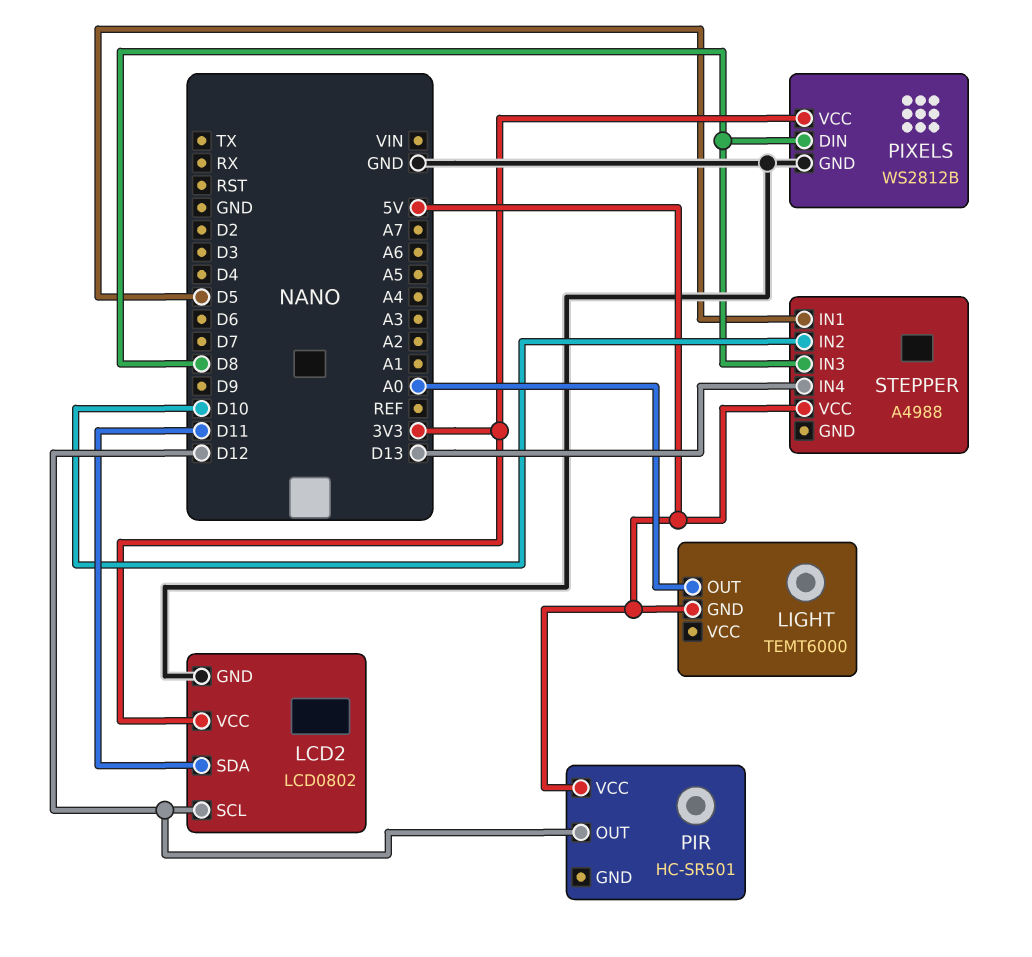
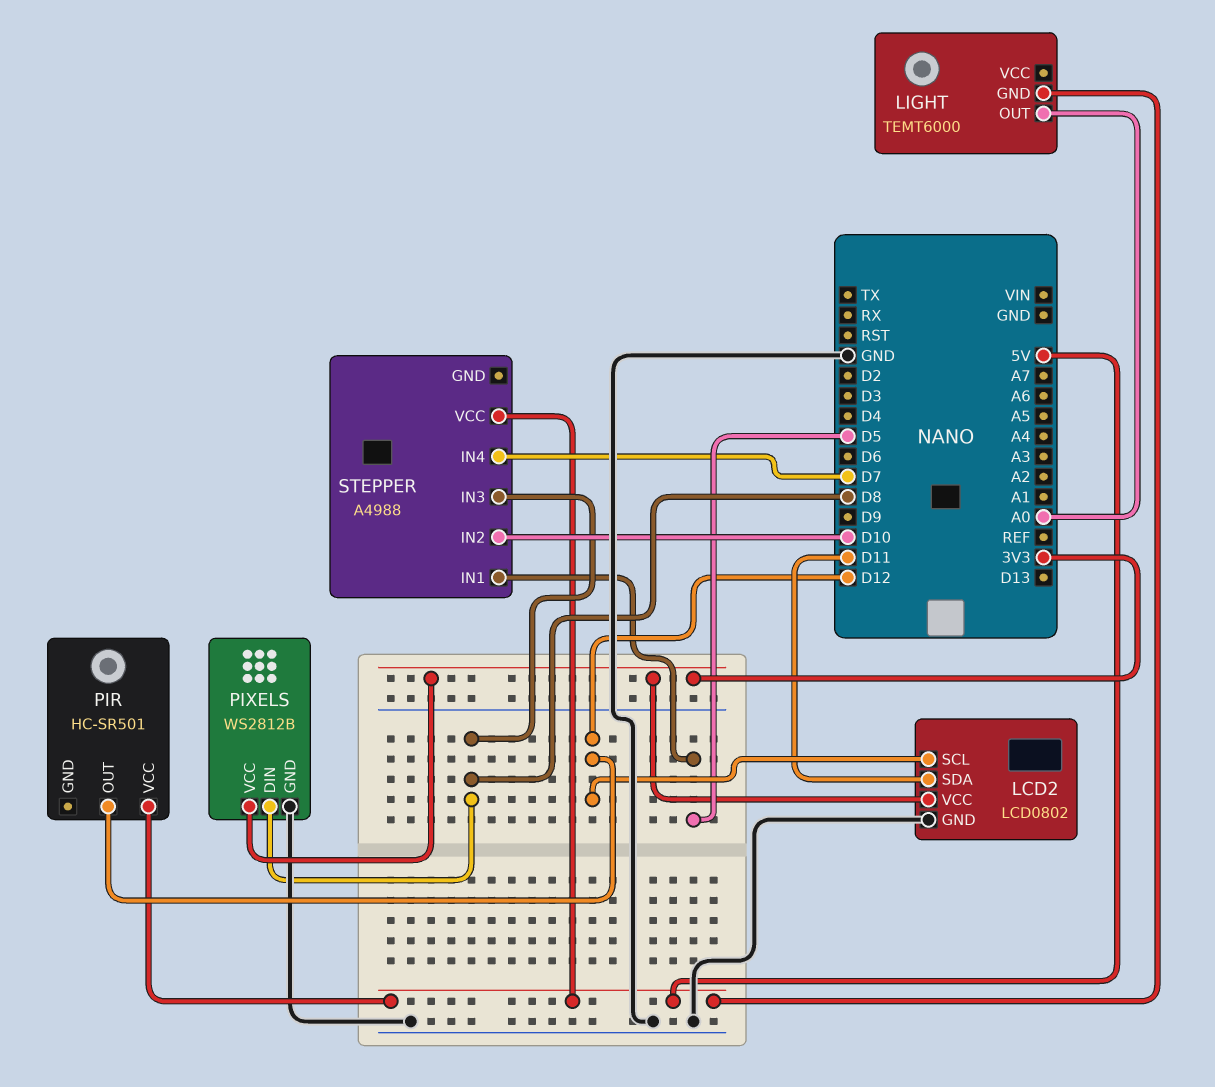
STEPPER pin IN4: D13 -> D7

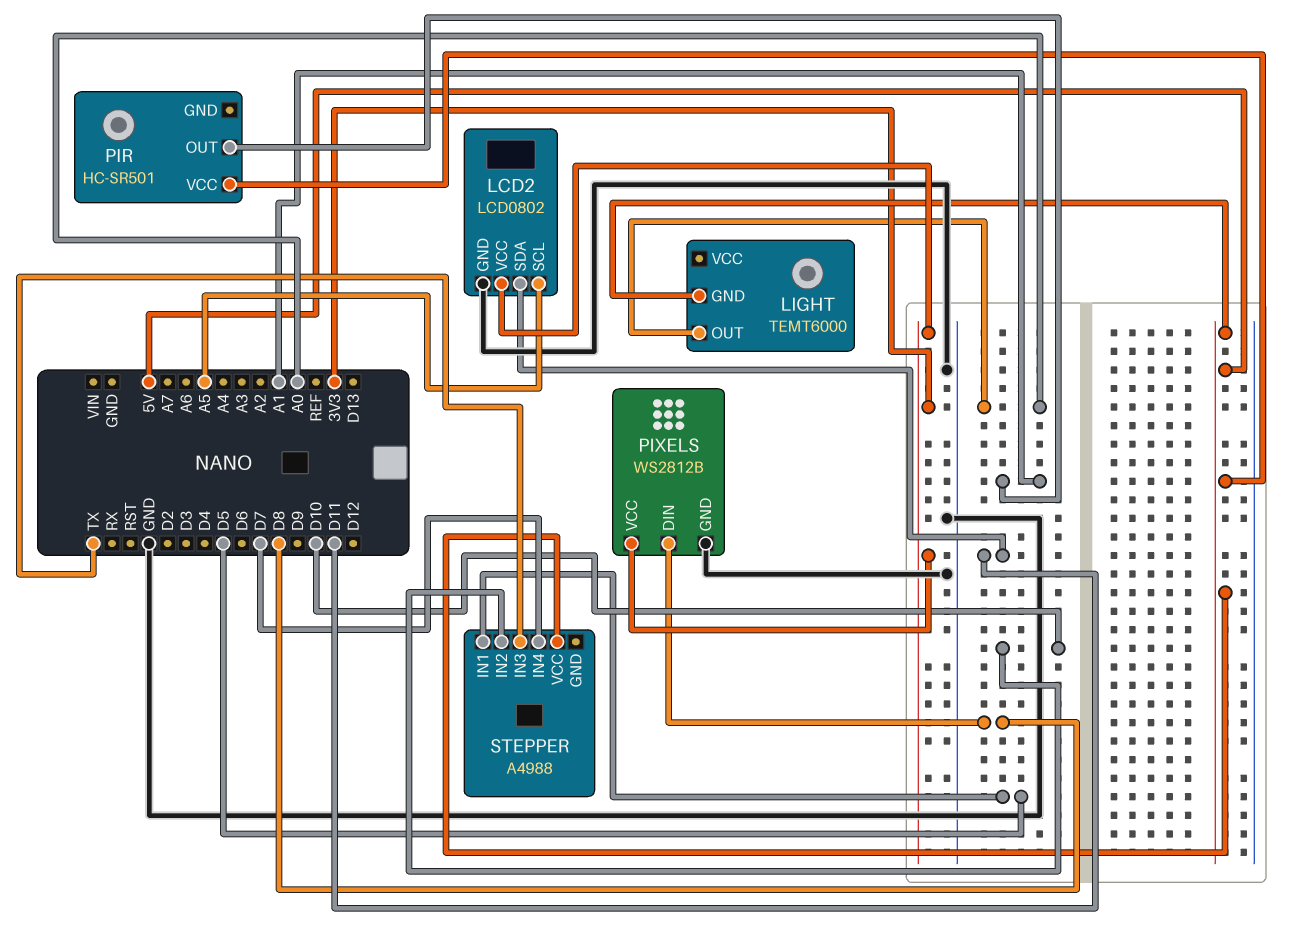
LCD2 pin SCL: D12 -> A5
PIR pin OUT: D12 -> A1
STEPPER pin IN3: D8 -> TX

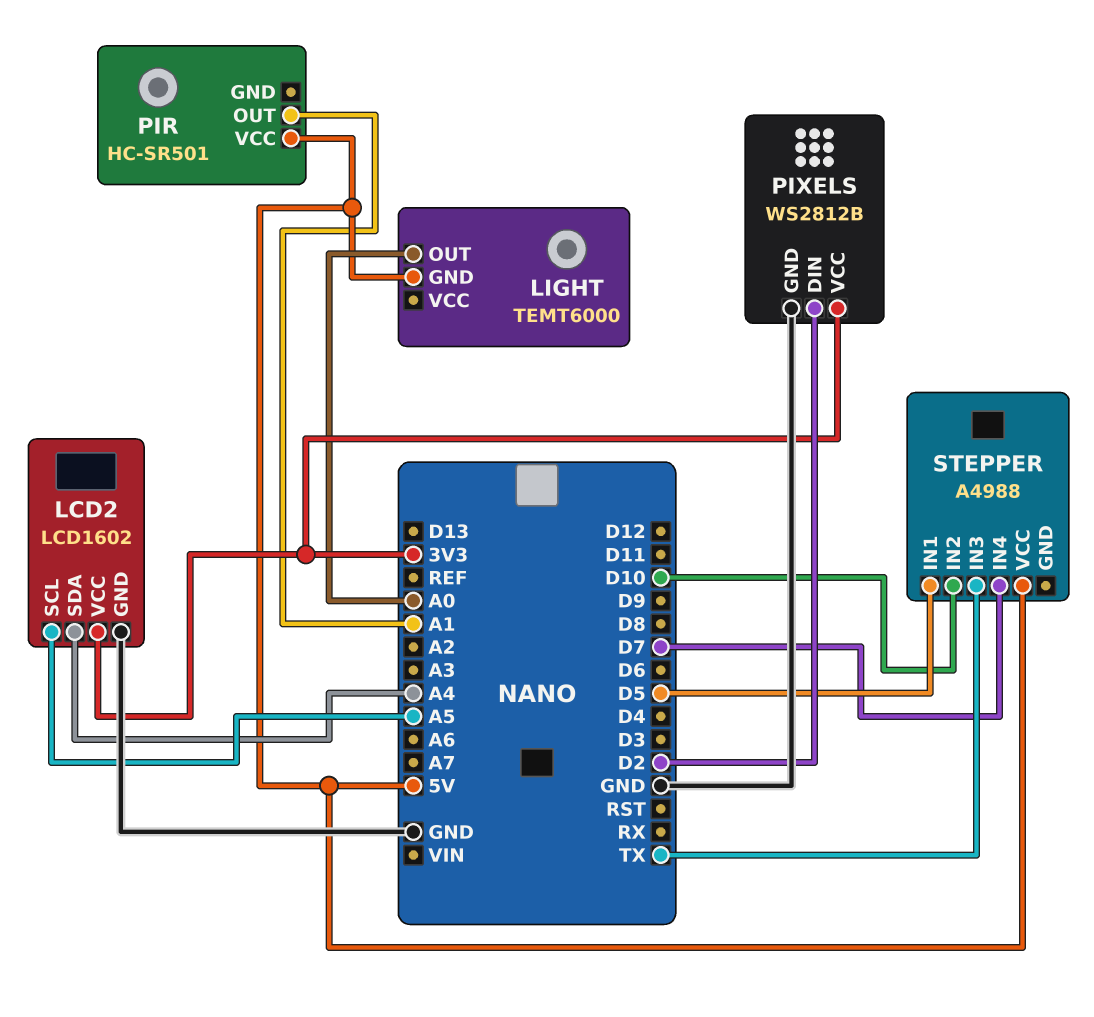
LCD2: LCD0802 -> LCD1602
LCD2 pin SDA: D11 -> A4
PIXELS pin DIN: D8 -> D2

